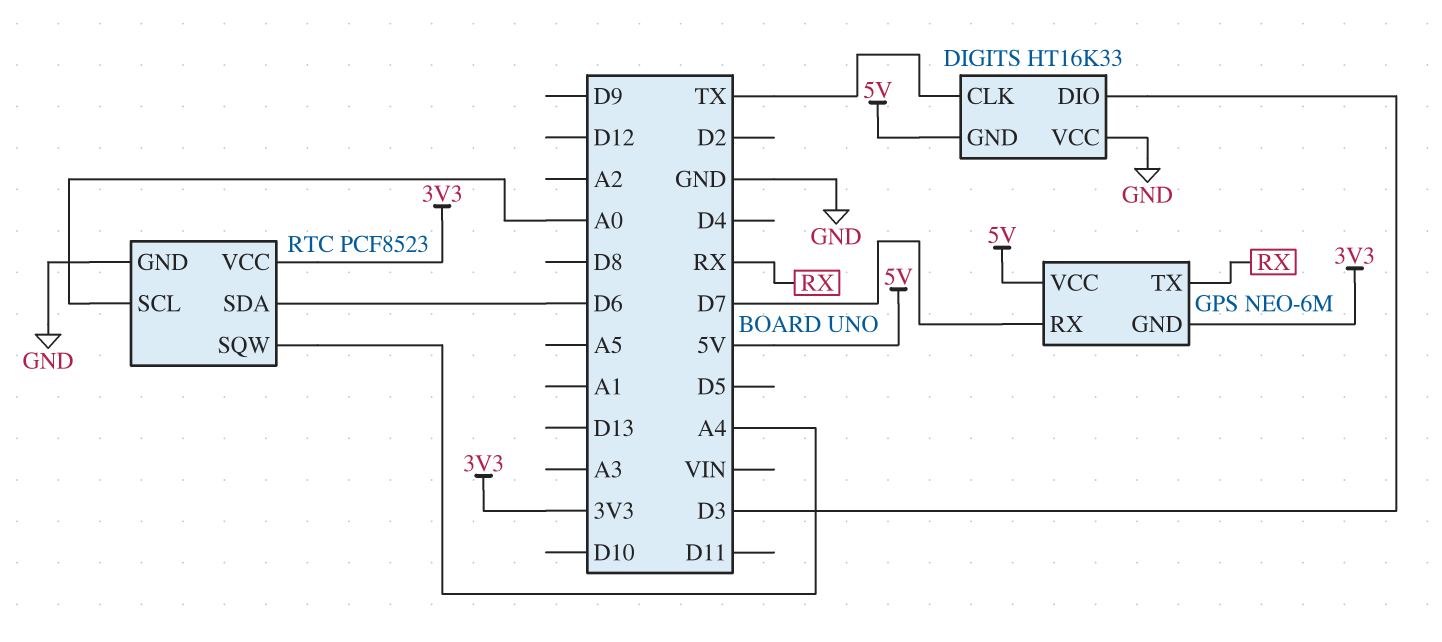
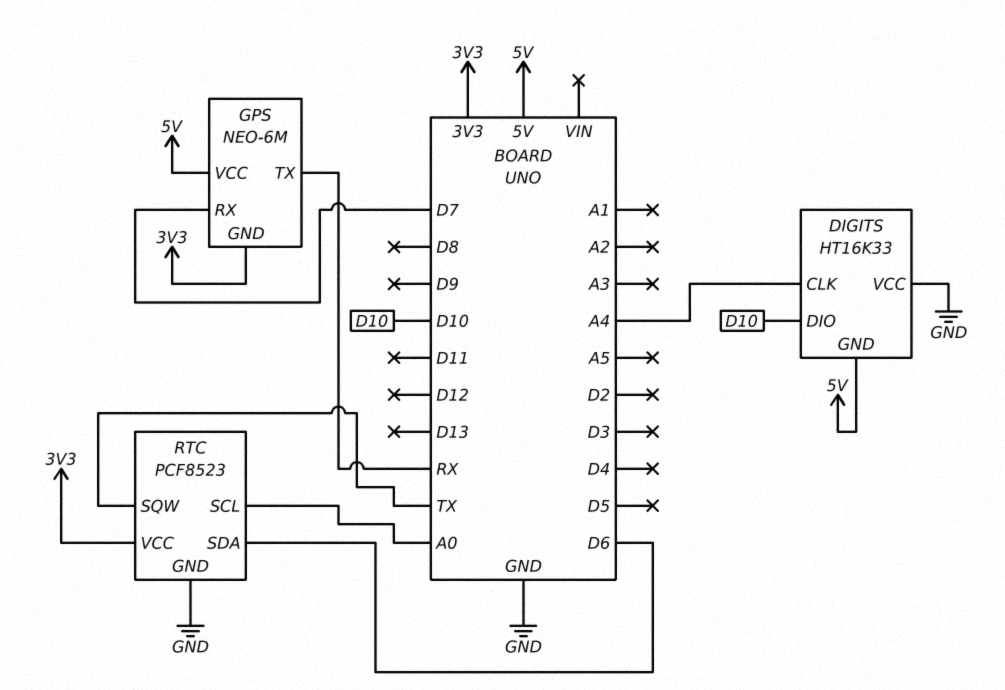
DIGITS pin CLK: TX -> A4
DIGITS pin DIO: D3 -> D10
RTC pin SQW: A4 -> TX

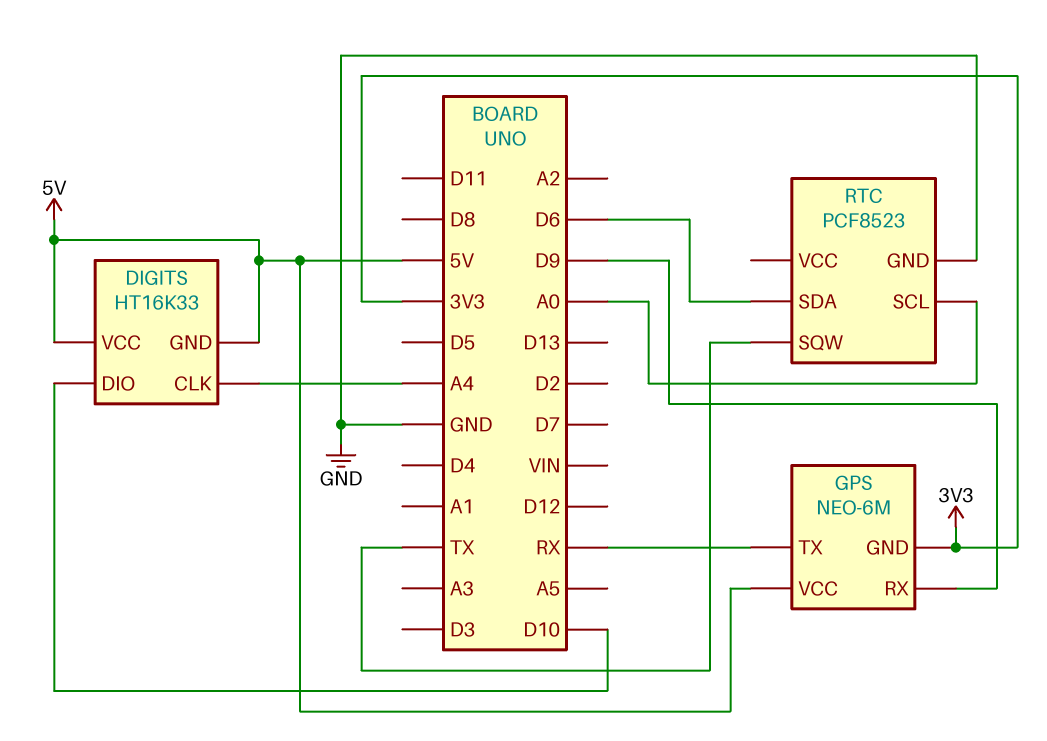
DIGITS pin VCC: GND -> 5V
GPS pin RX: D7 -> D9
RTC pin VCC: 3V3 -> none

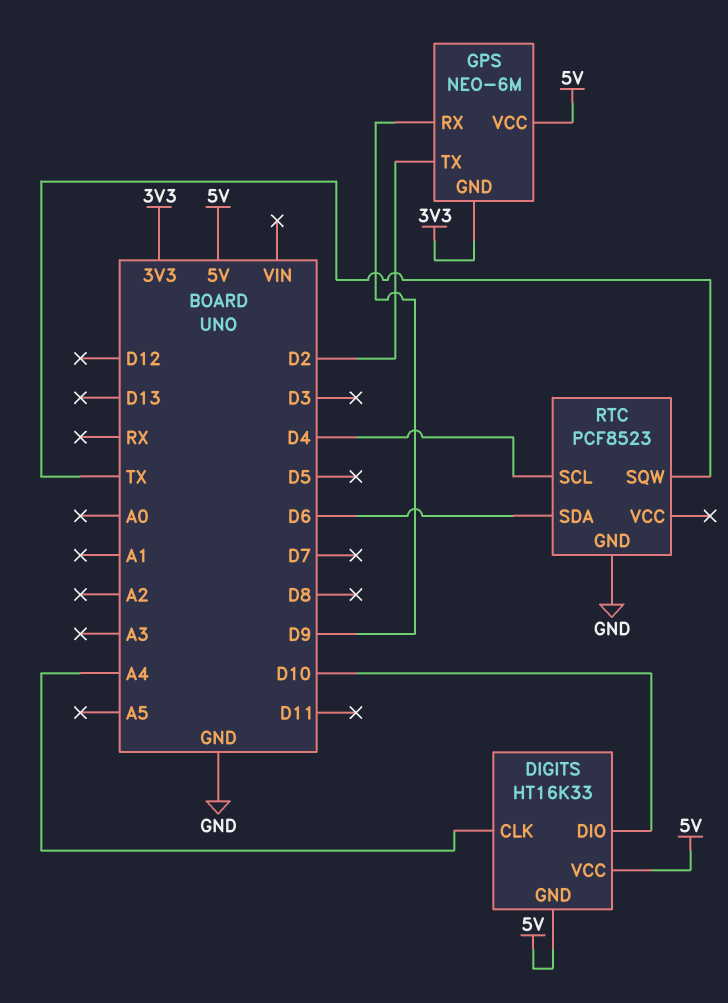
GPS pin TX: RX -> D2
RTC pin SCL: A0 -> D4

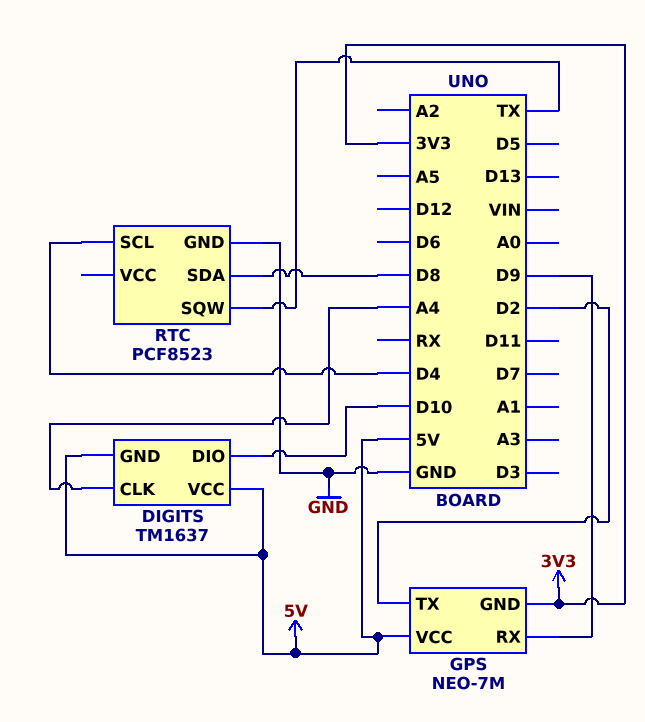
DIGITS: HT16K33 -> TM1637
GPS: NEO-6M -> NEO-7M
RTC pin SDA: D6 -> D8

